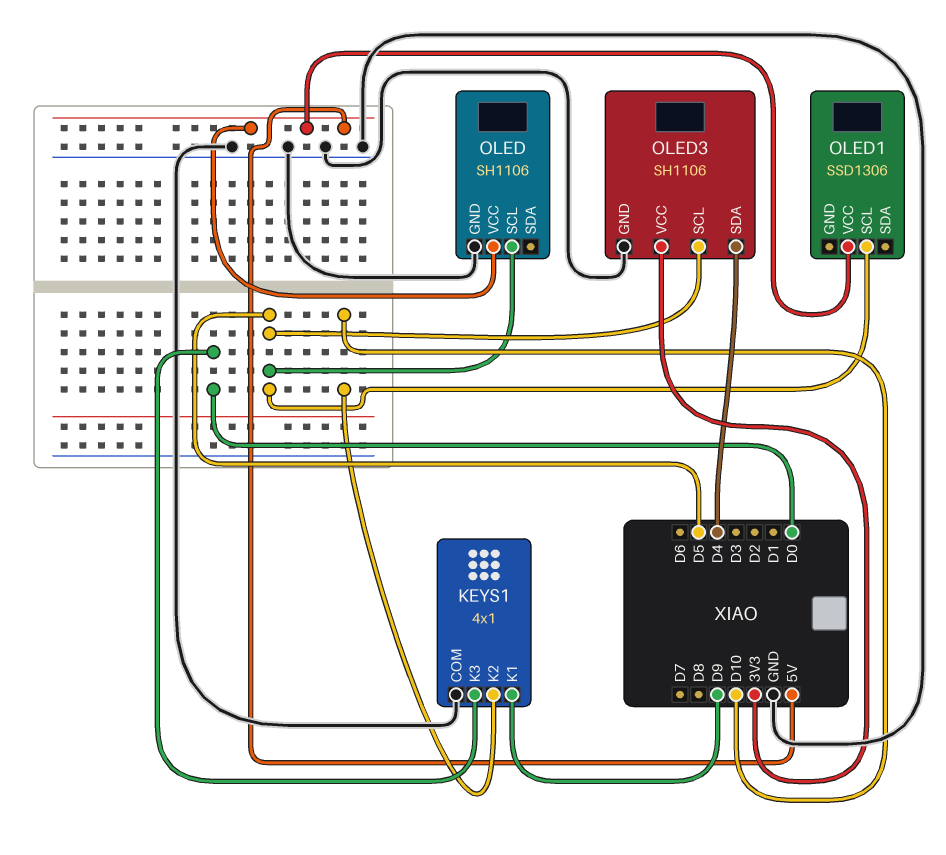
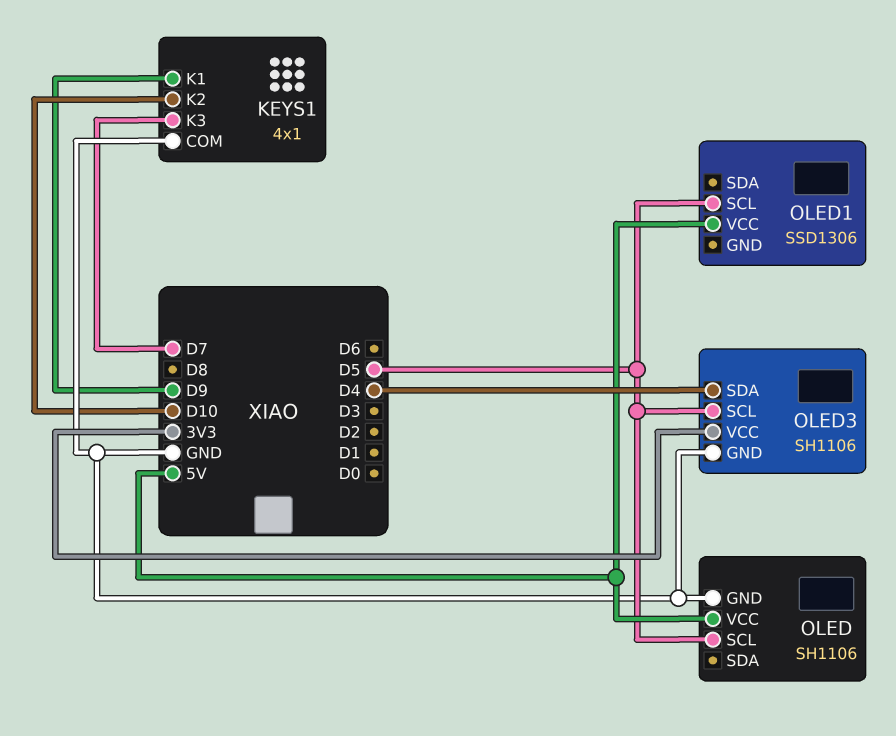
KEYS1 pin K3: D0 -> D7

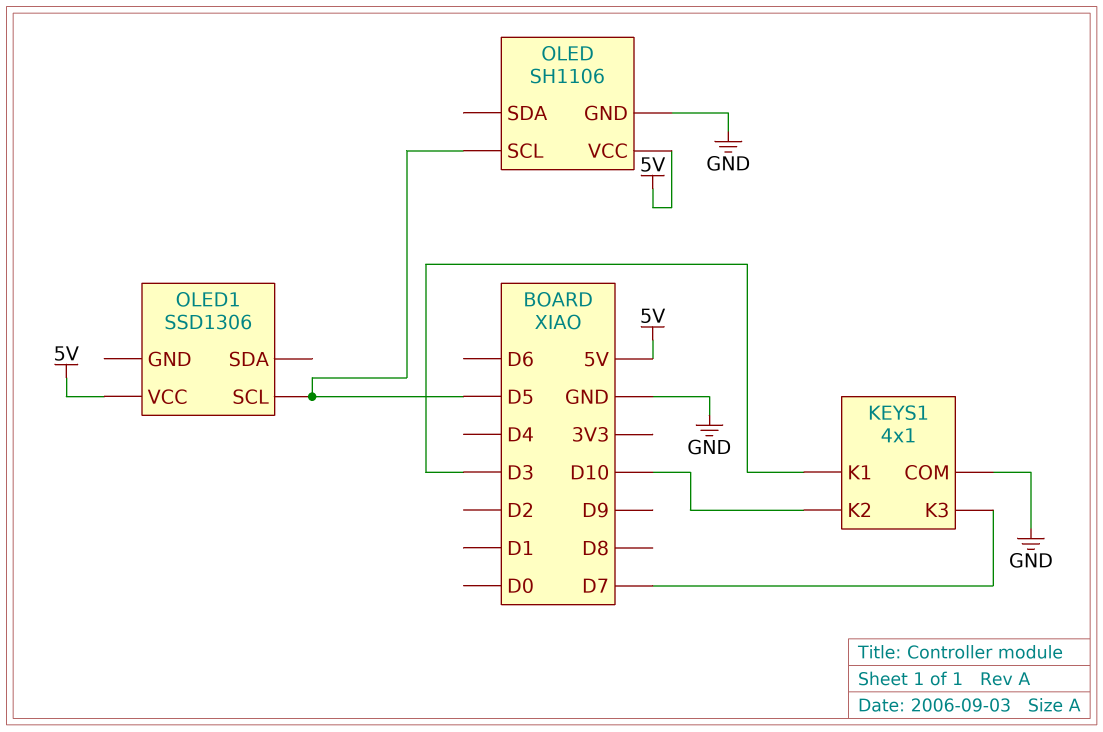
KEYS1 pin K1: D9 -> D3
OLED3: SH1106 -> none
OLED3 pin GND: GND -> none
OLED3 pin SCL: D5 -> none
OLED3 pin SDA: D4 -> none
OLED3 pin VCC: 3V3 -> none

